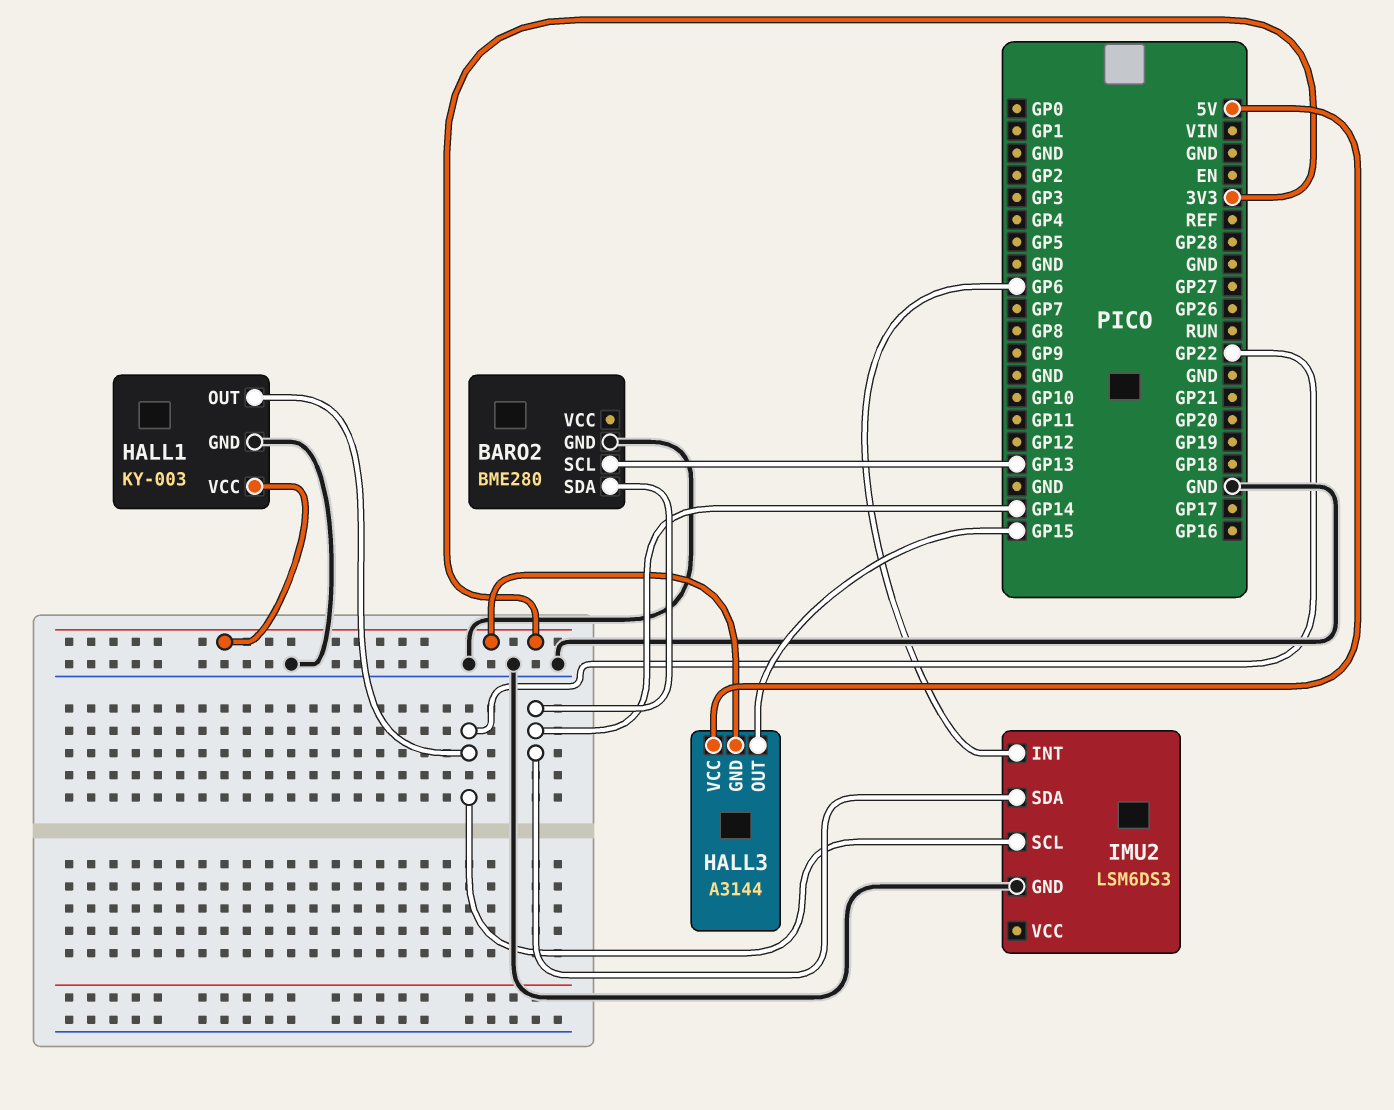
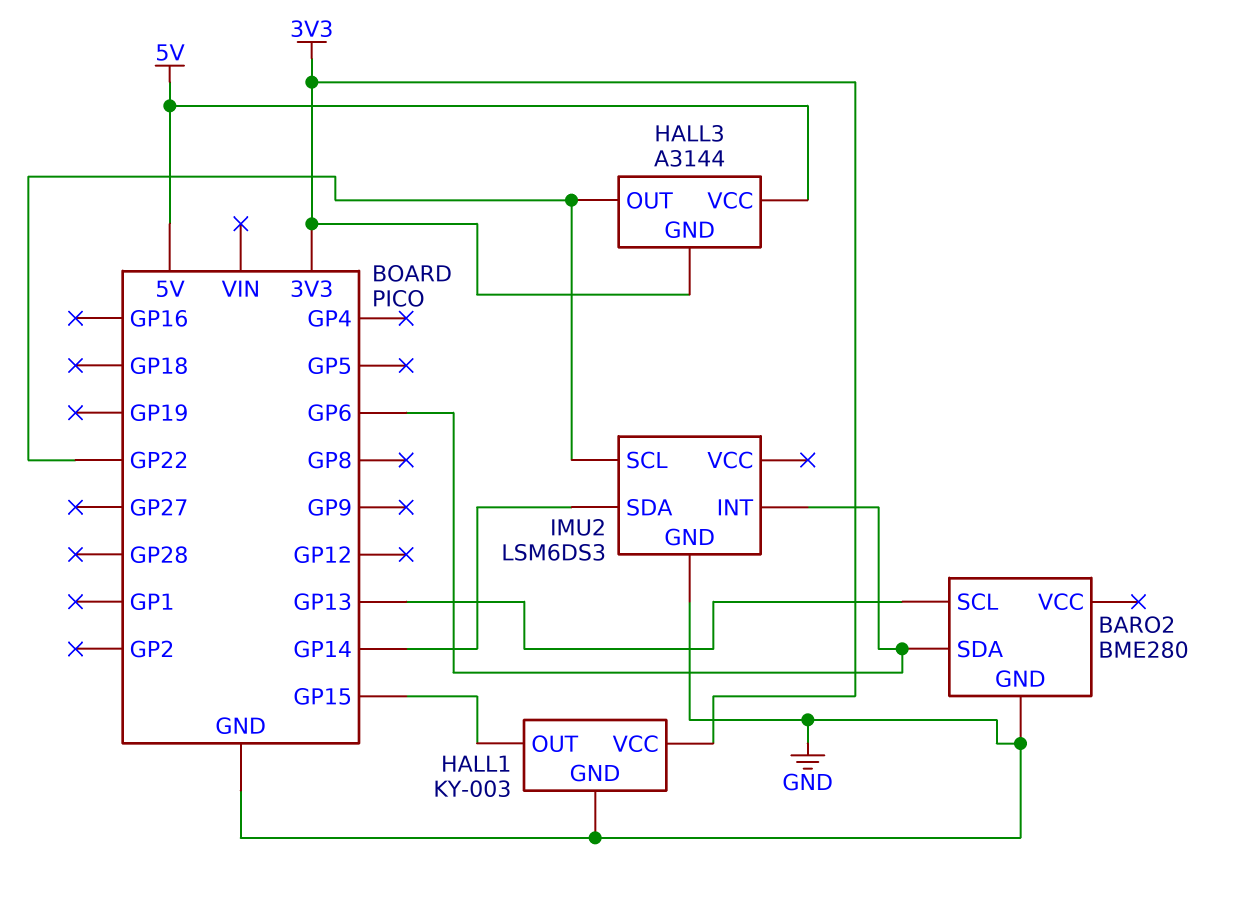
BARO2 pin SDA: GP14 -> GP6
HALL1 pin OUT: GP22 -> GP15
HALL3 pin OUT: GP15 -> GP22

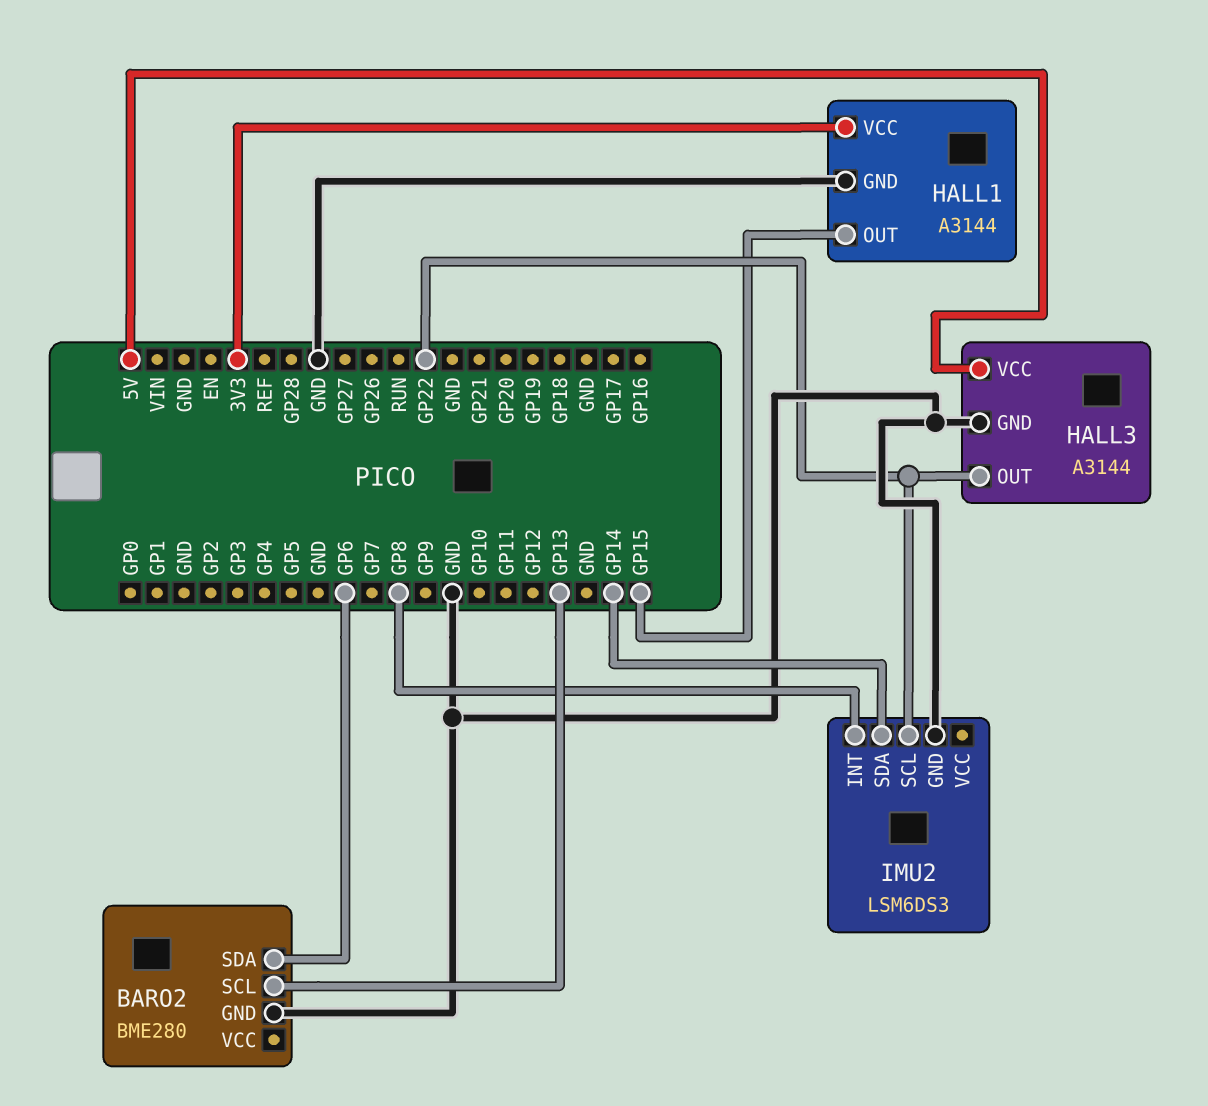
HALL1: KY-003 -> A3144
HALL3 pin GND: 3V3 -> GND
IMU2 pin INT: GP6 -> GP8

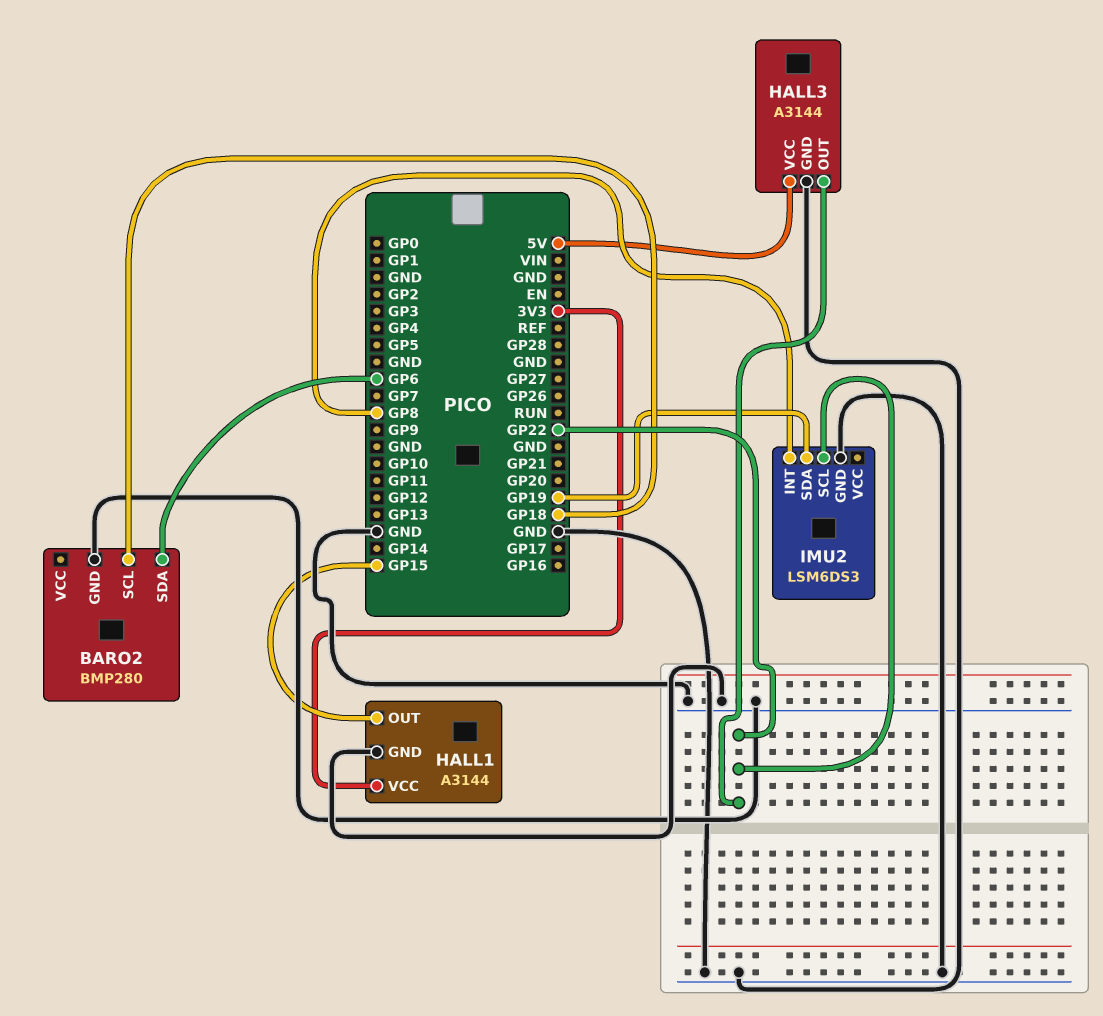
BARO2: BME280 -> BMP280
BARO2 pin SCL: GP13 -> GP18
IMU2 pin SDA: GP14 -> GP19

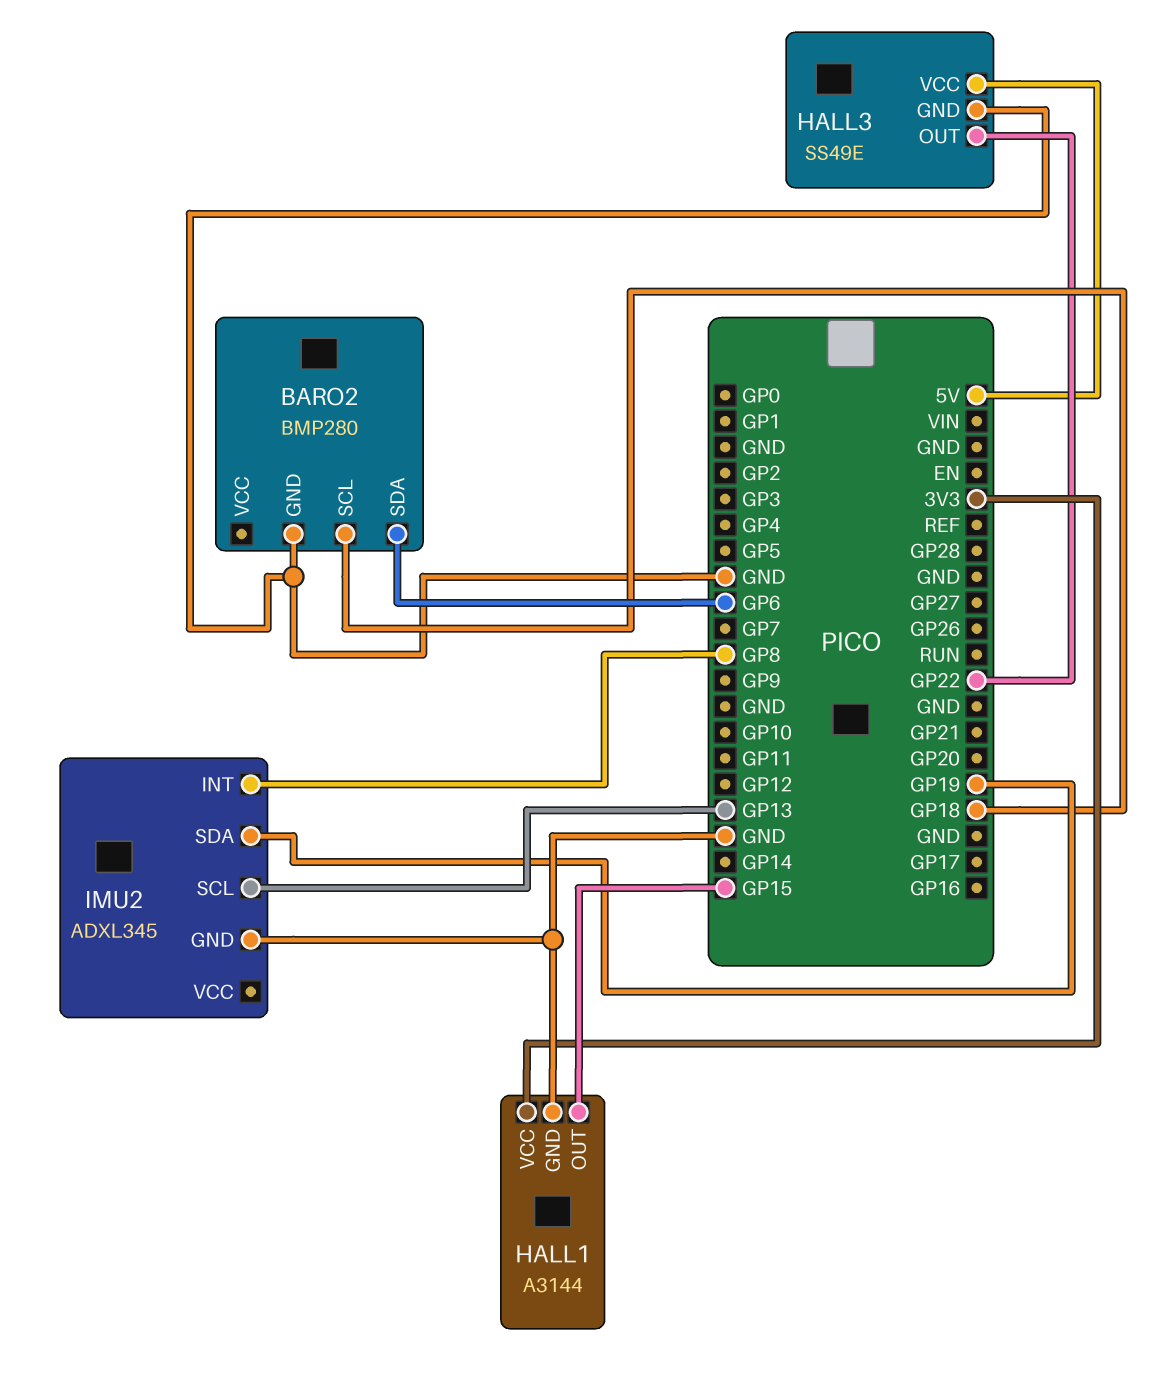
HALL3: A3144 -> SS49E
IMU2: LSM6DS3 -> ADXL345
IMU2 pin SCL: GP22 -> GP13

